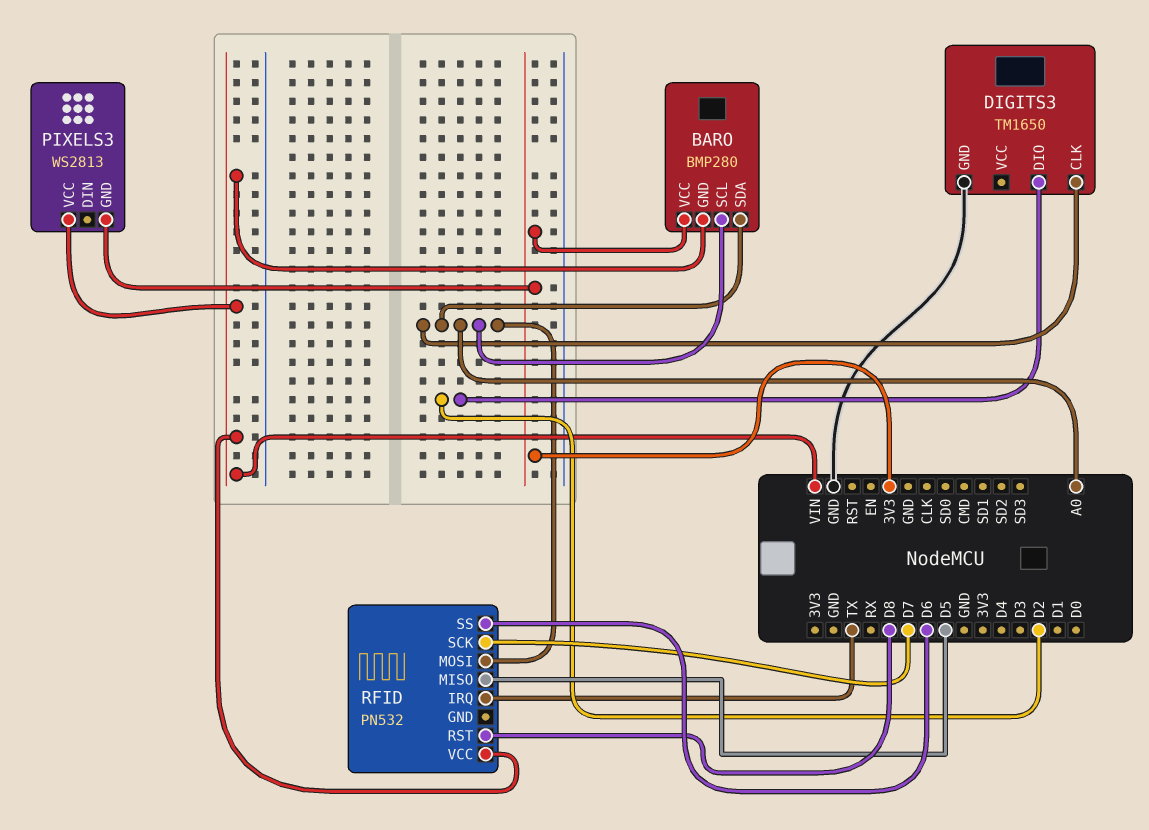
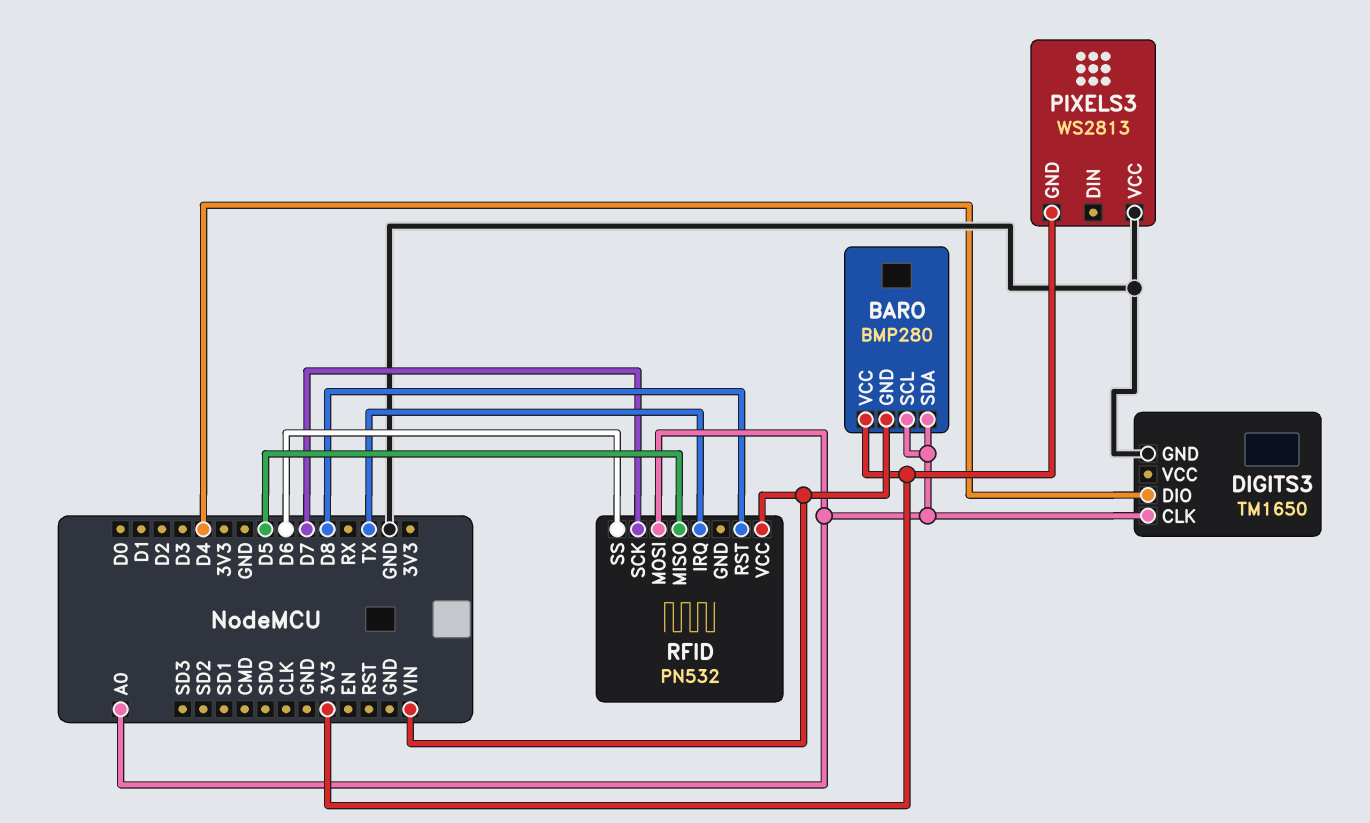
DIGITS3 pin DIO: D2 -> D4
PIXELS3 pin VCC: VIN -> GND

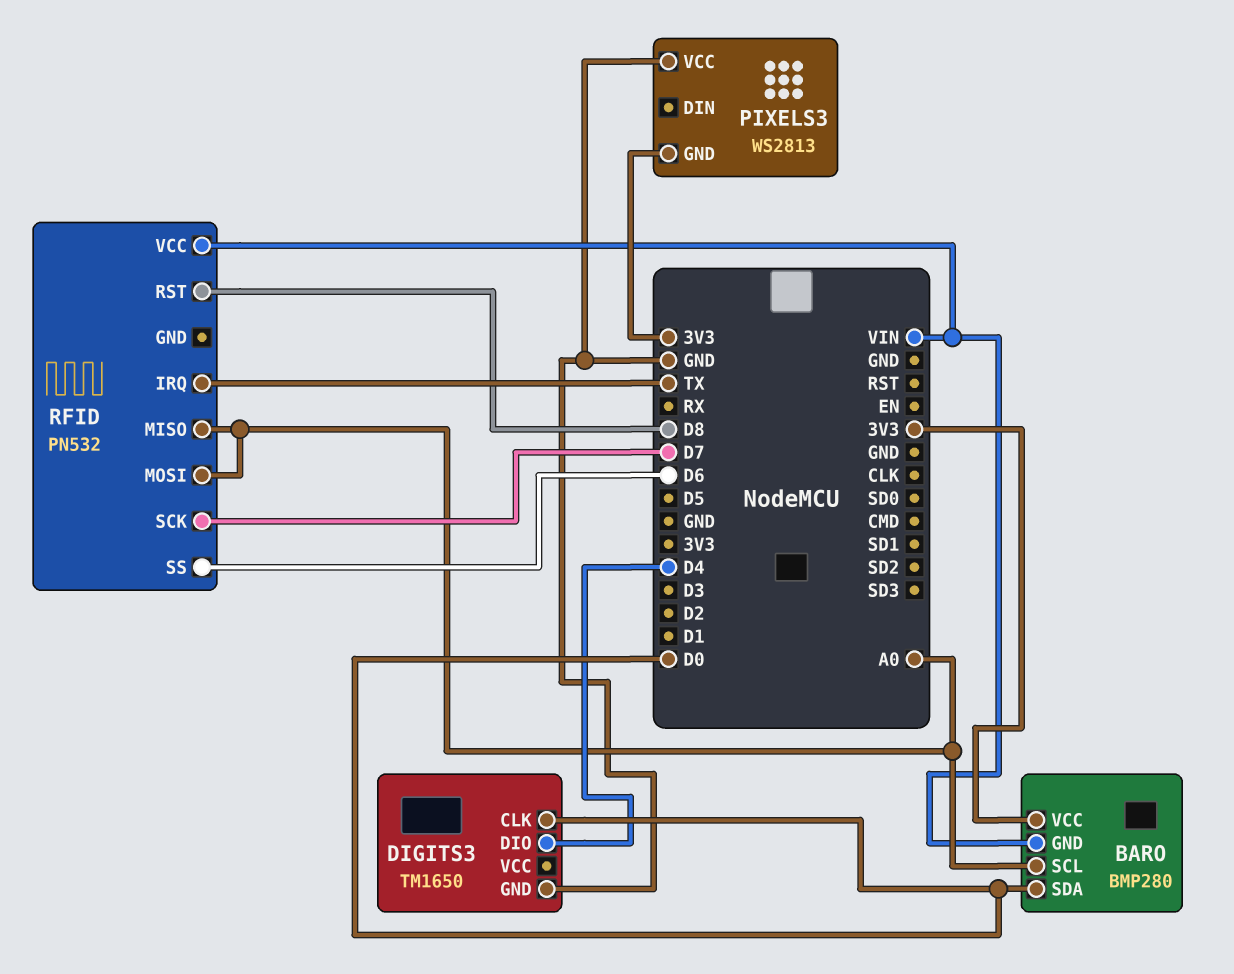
BARO pin SDA: A0 -> D0
DIGITS3 pin CLK: A0 -> D0
RFID pin MISO: D5 -> A0

